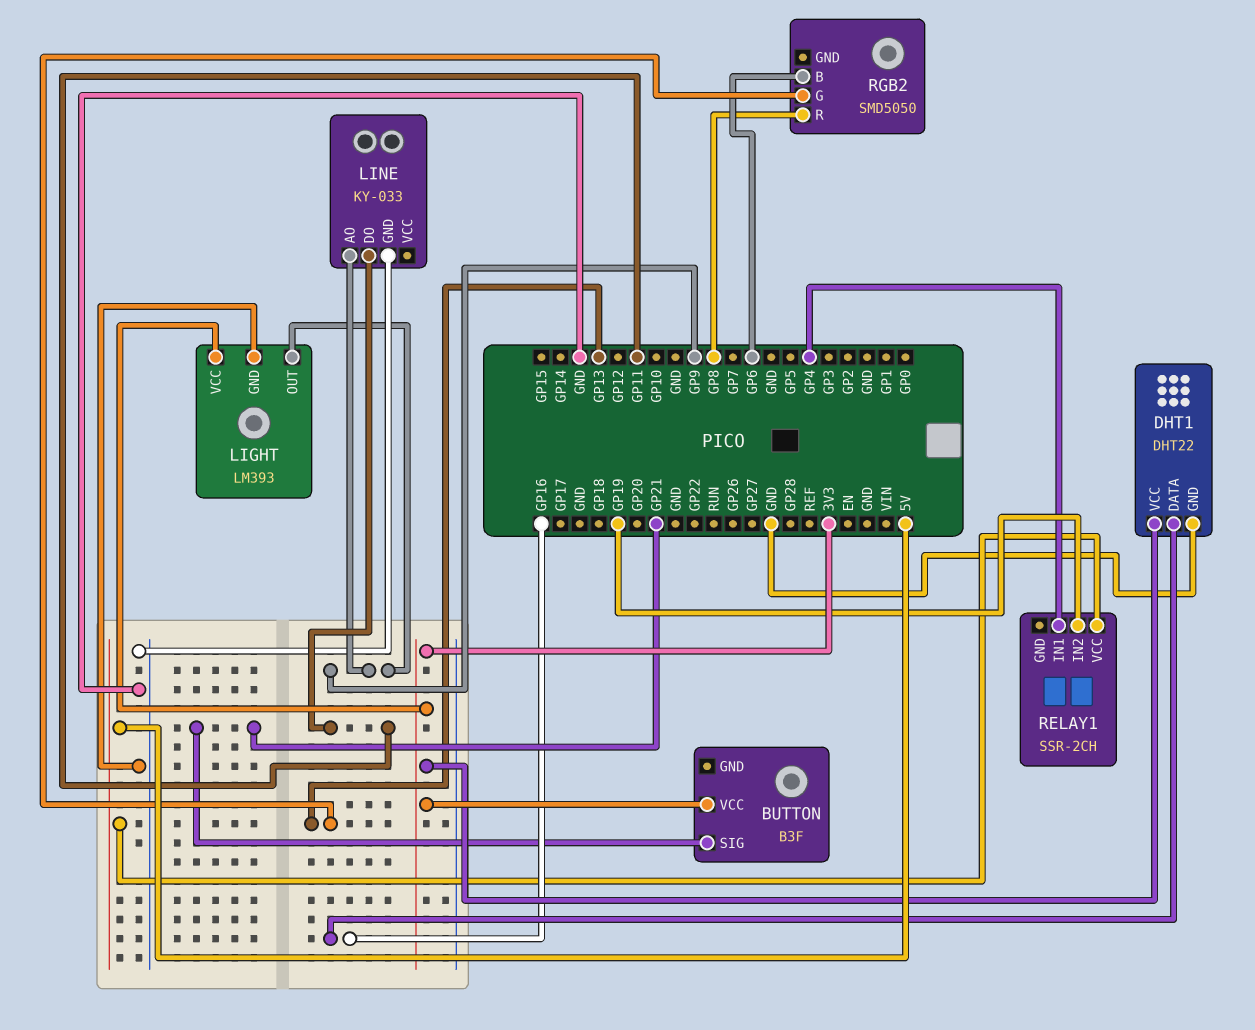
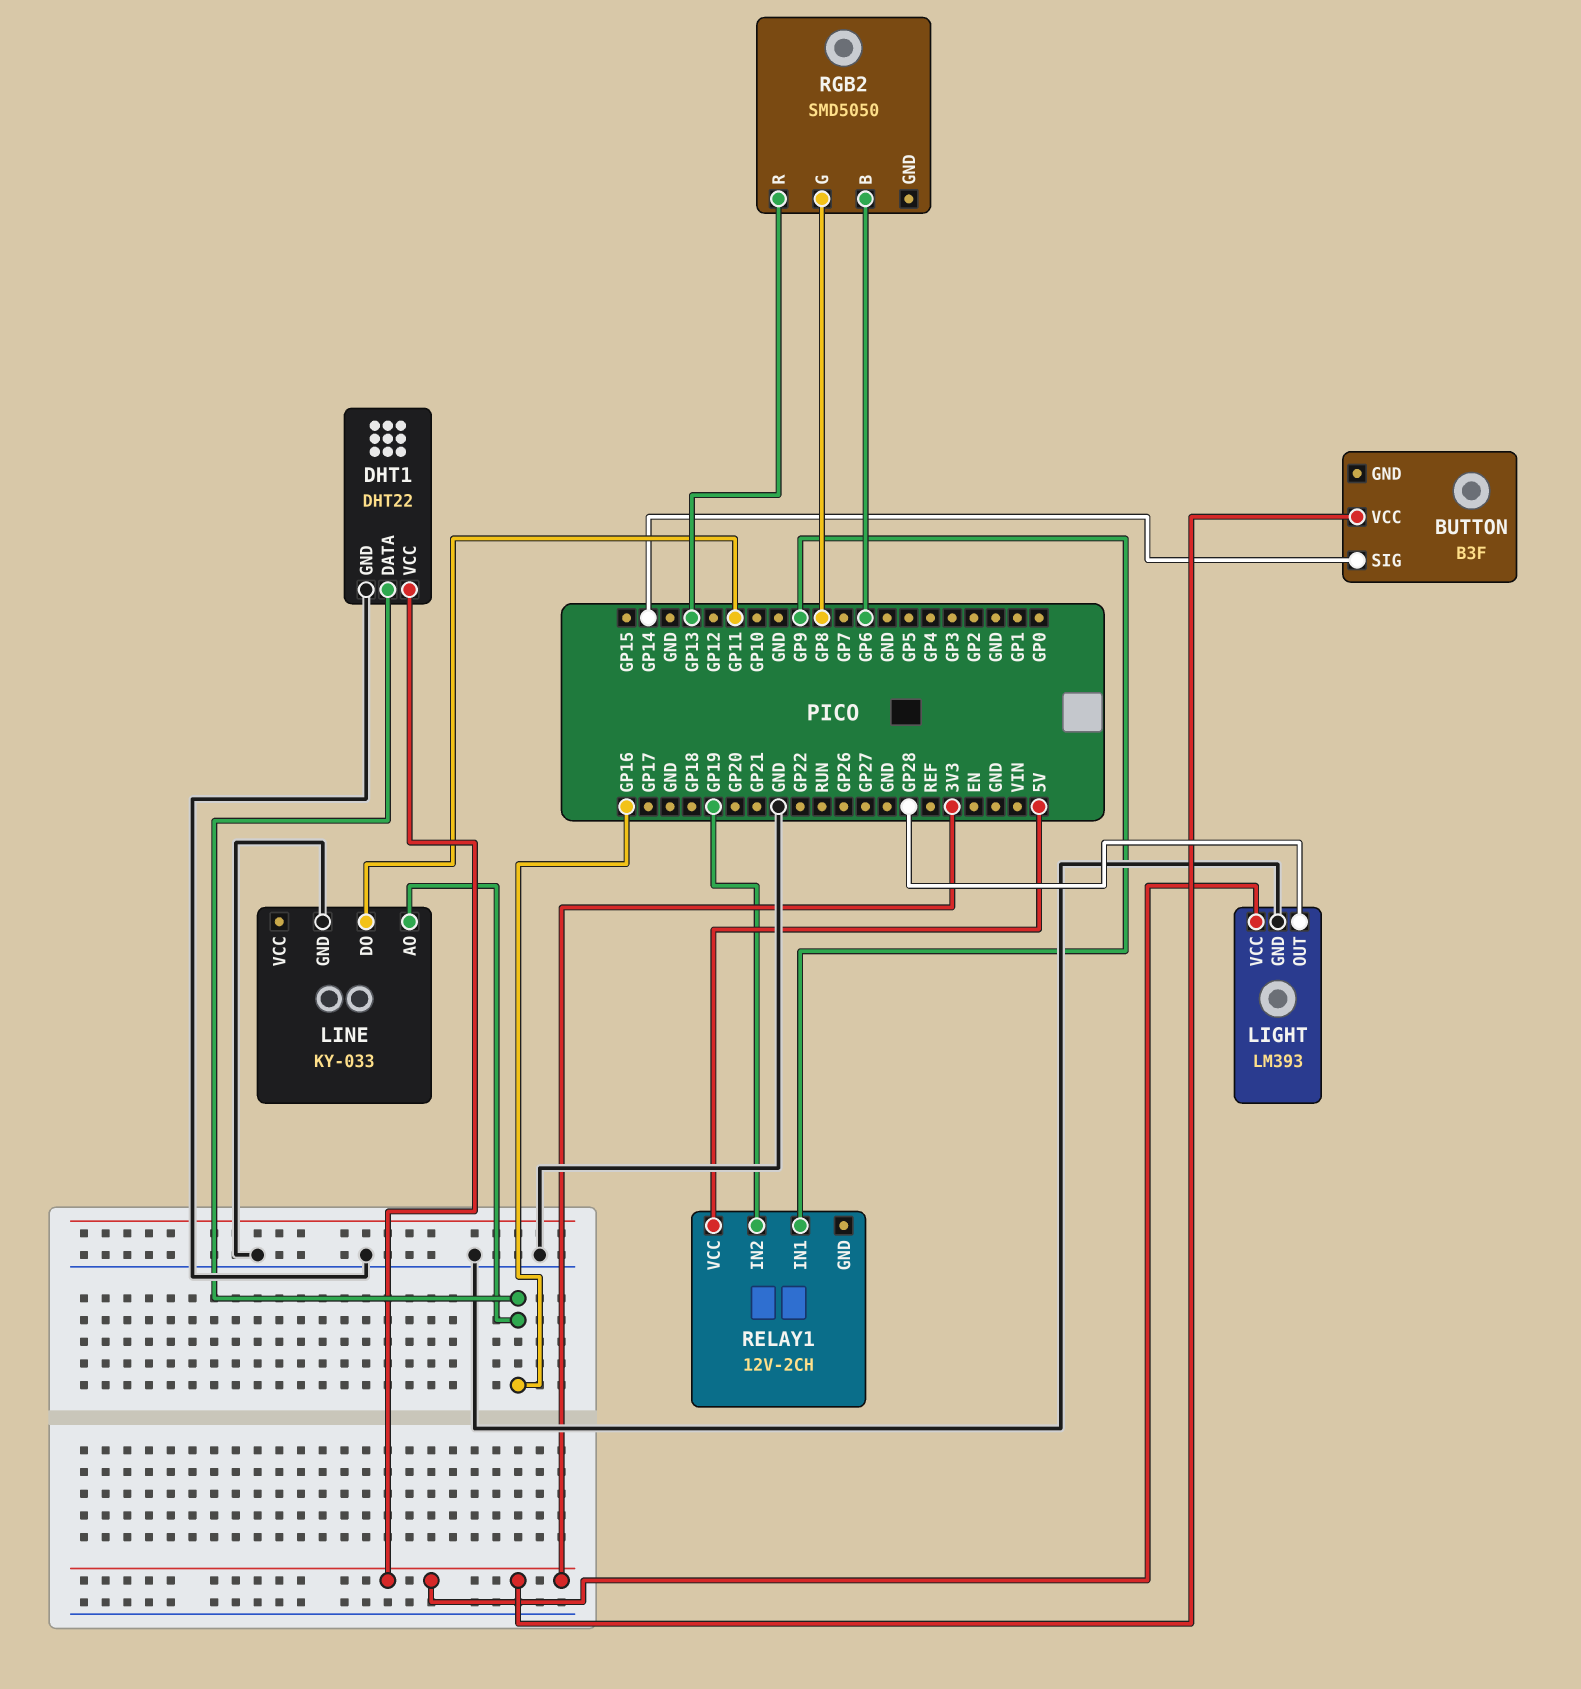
BUTTON pin SIG: GP21 -> GP14
LIGHT pin OUT: GP9 -> GP28
LINE pin AO: GP9 -> GP16
RELAY1: SSR-2CH -> 12V-2CH
RELAY1 pin IN1: GP4 -> GP9
RGB2 pin G: GP13 -> GP8
RGB2 pin R: GP8 -> GP13

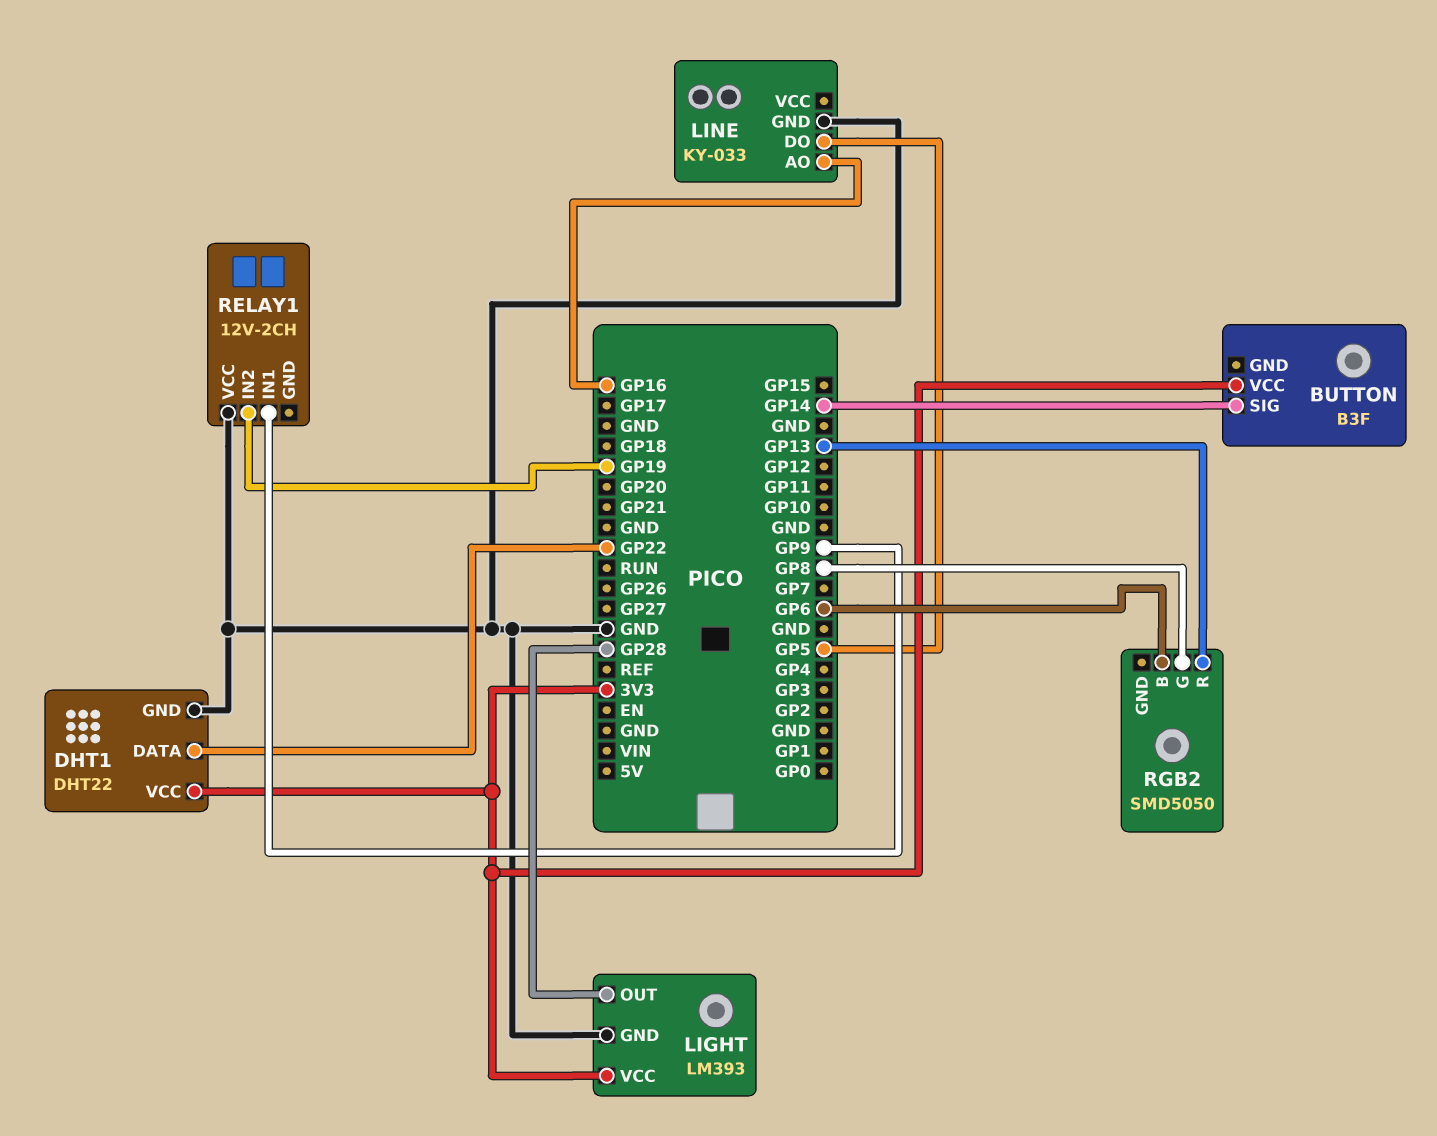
DHT1 pin DATA: GP16 -> GP22
LINE pin DO: GP11 -> GP5
RELAY1 pin VCC: 5V -> GND

